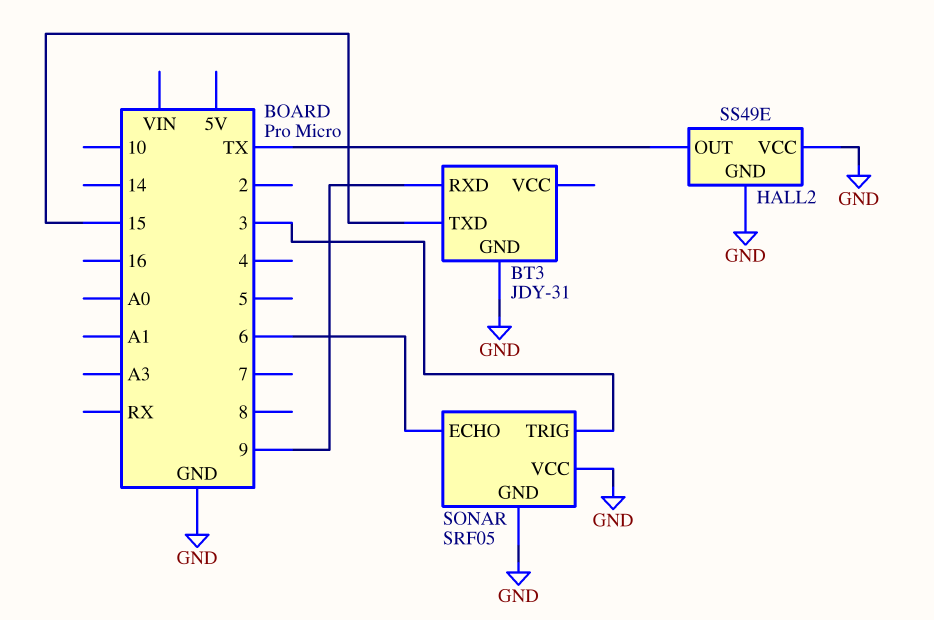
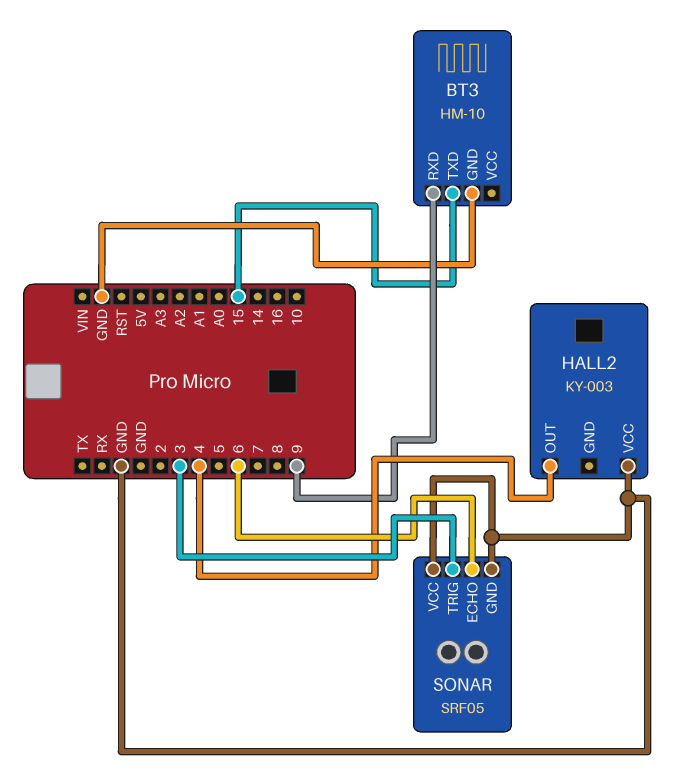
BT3: JDY-31 -> HM-10
HALL2: SS49E -> KY-003
HALL2 pin GND: GND -> none
HALL2 pin OUT: TX -> 4

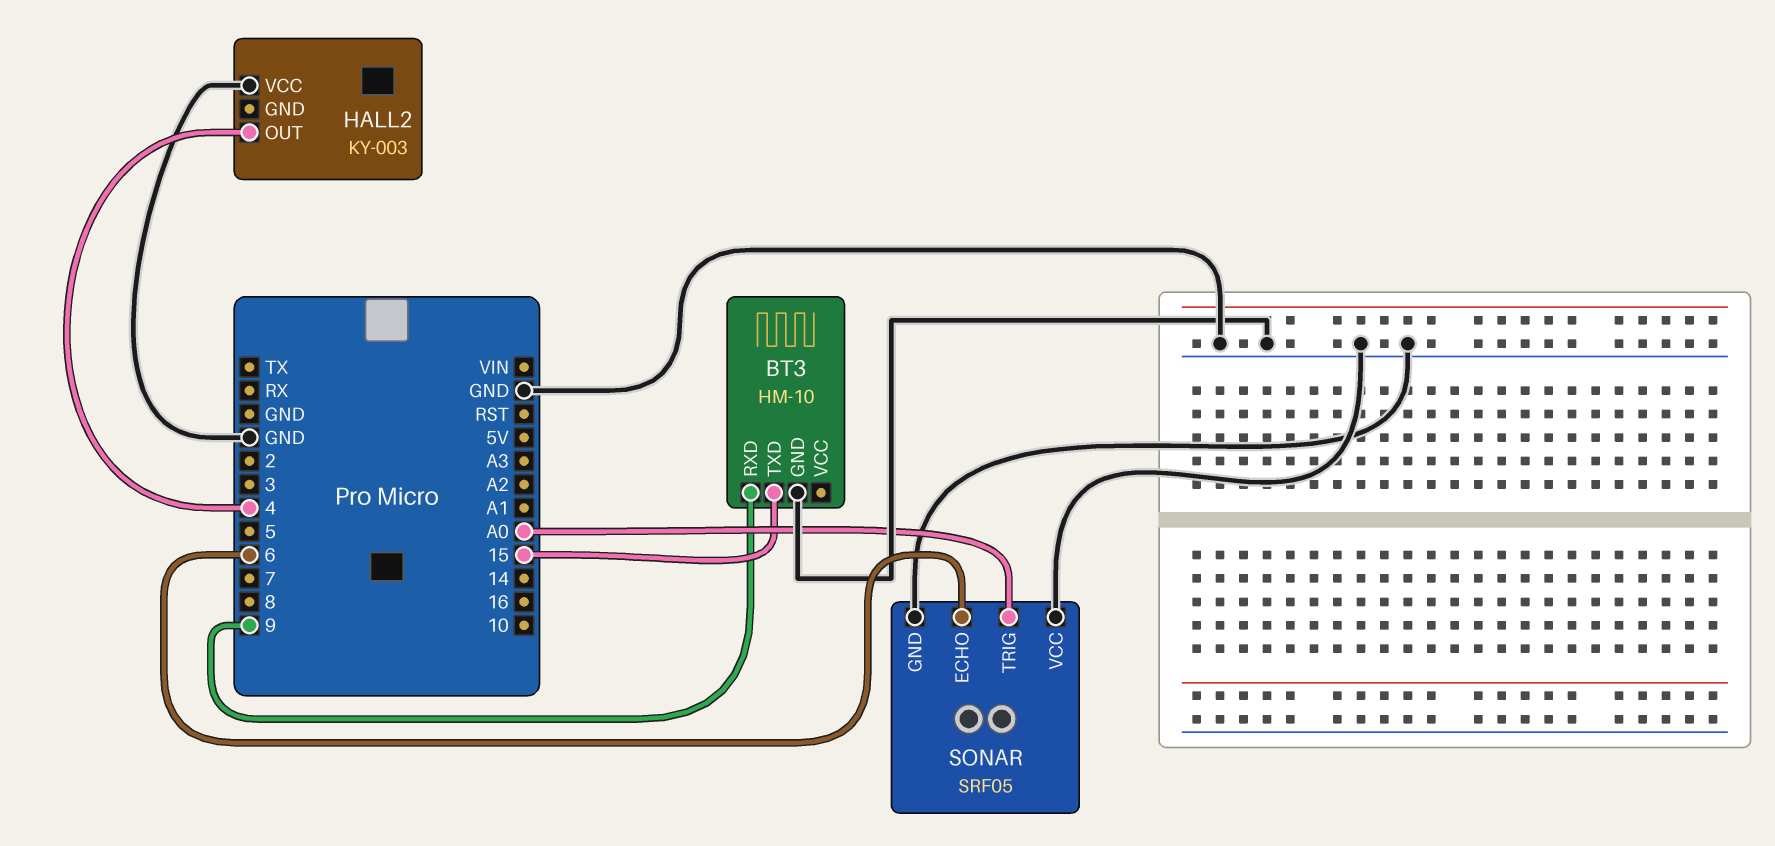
SONAR pin TRIG: 3 -> A0

